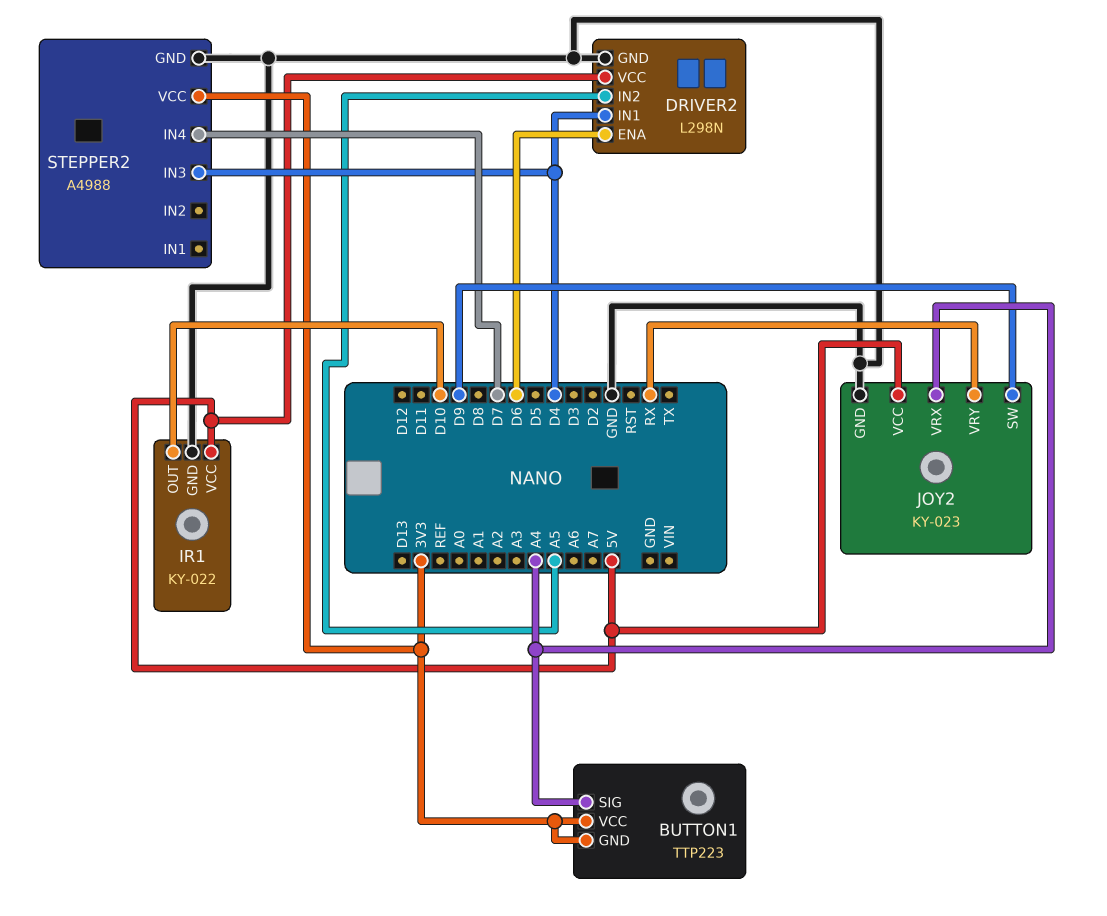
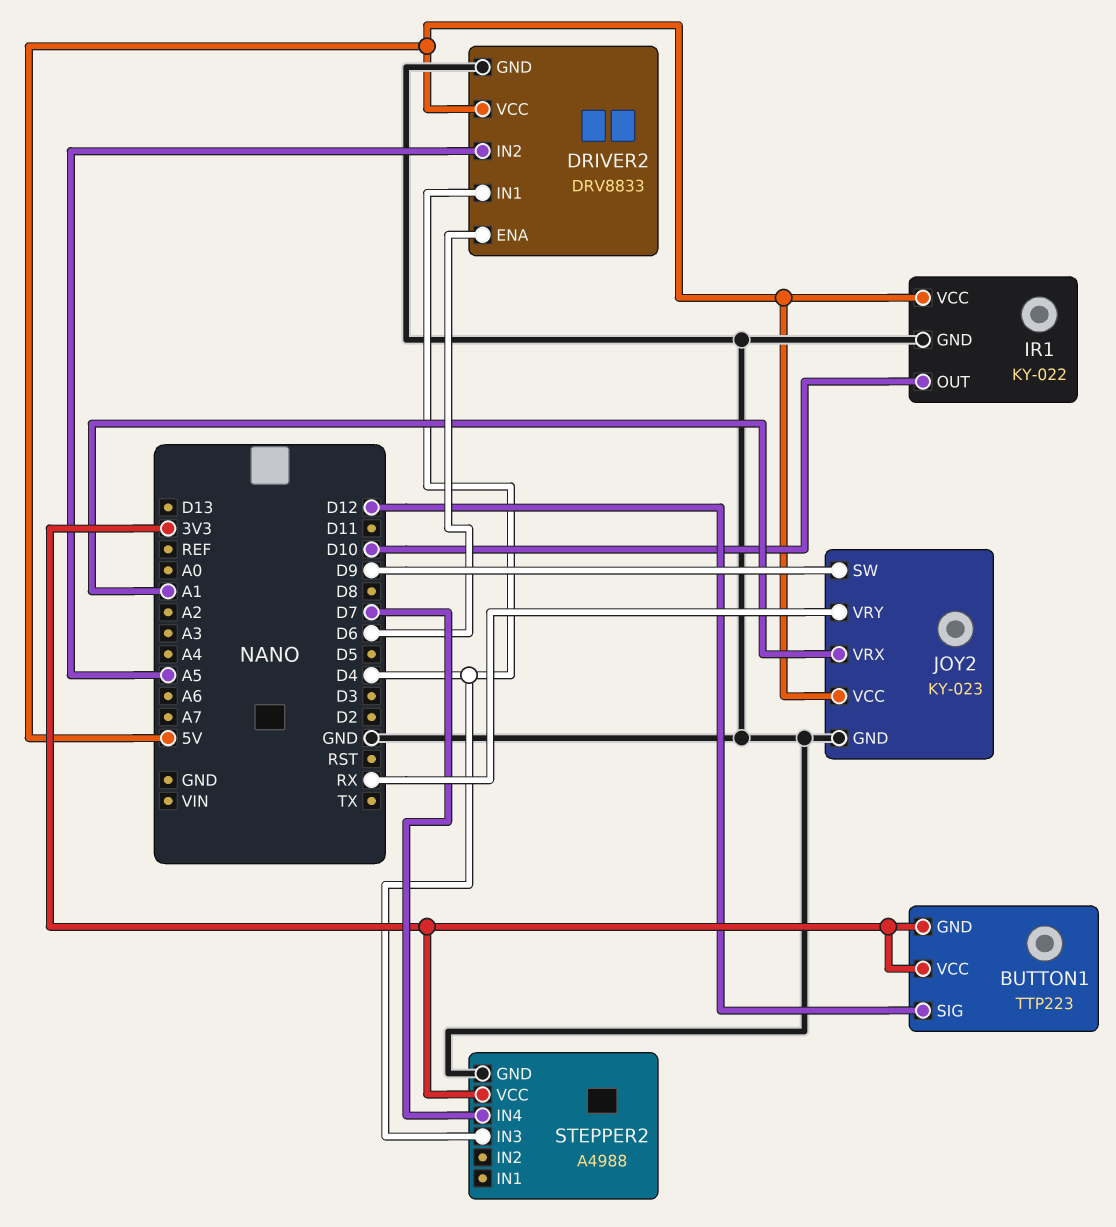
BUTTON1 pin SIG: A4 -> D12
DRIVER2: L298N -> DRV8833
JOY2 pin VRX: A4 -> A1

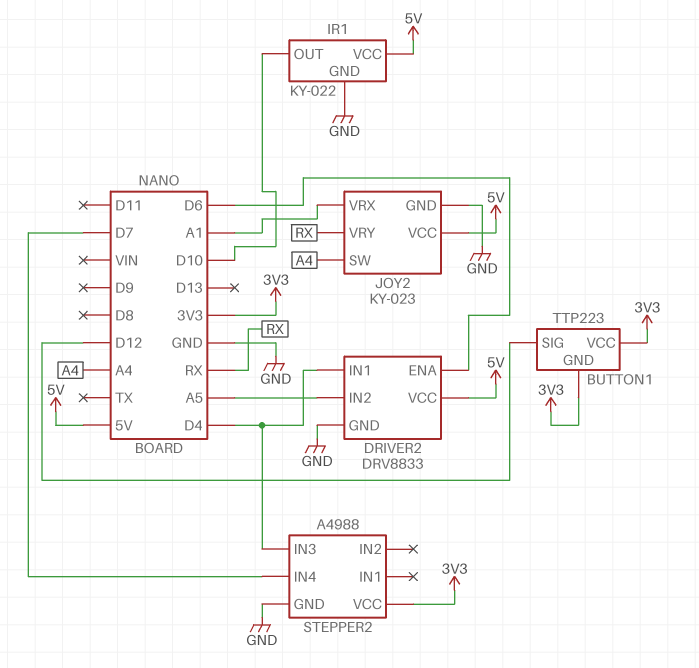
JOY2 pin SW: D9 -> A4

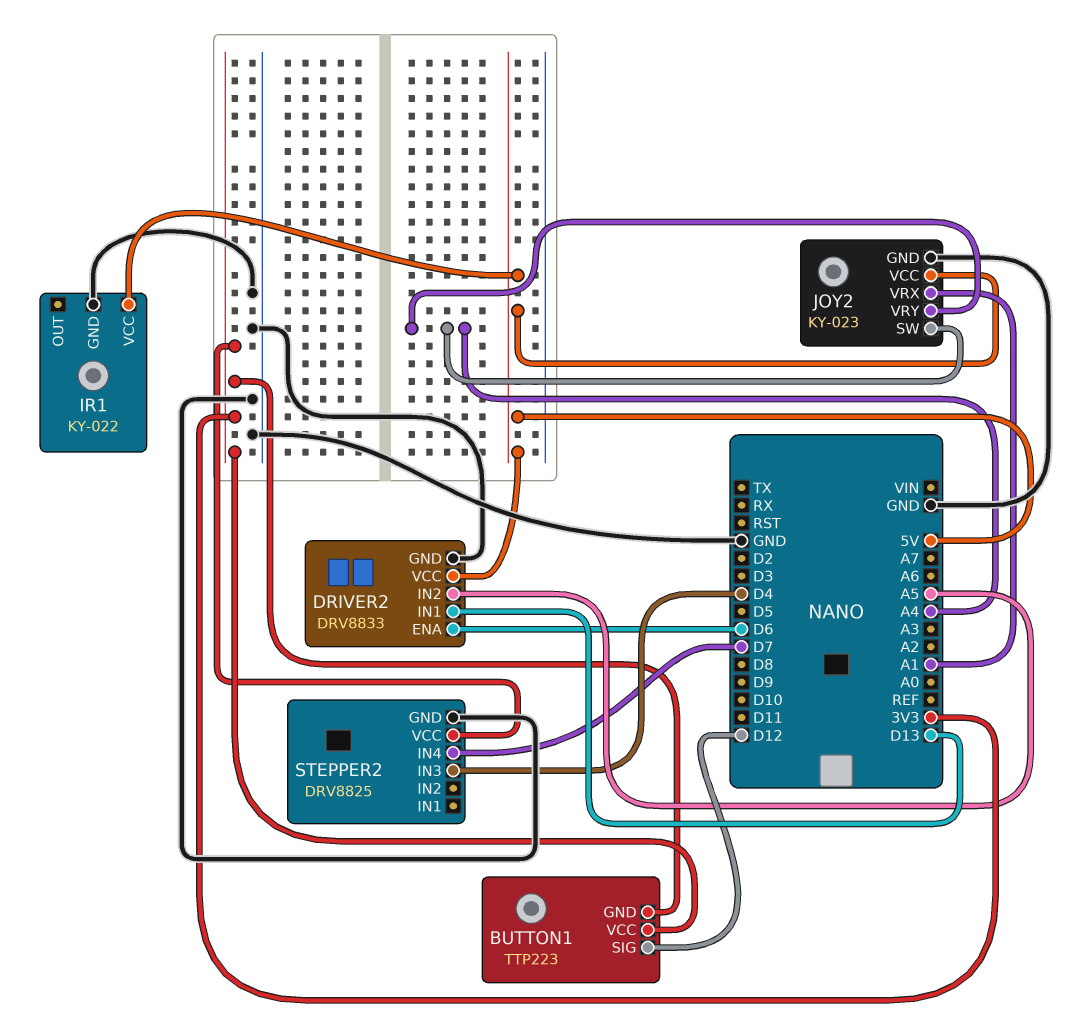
DRIVER2 pin IN1: D4 -> D13
IR1 pin OUT: D10 -> none
JOY2 pin VRY: RX -> A4
STEPPER2: A4988 -> DRV8825

